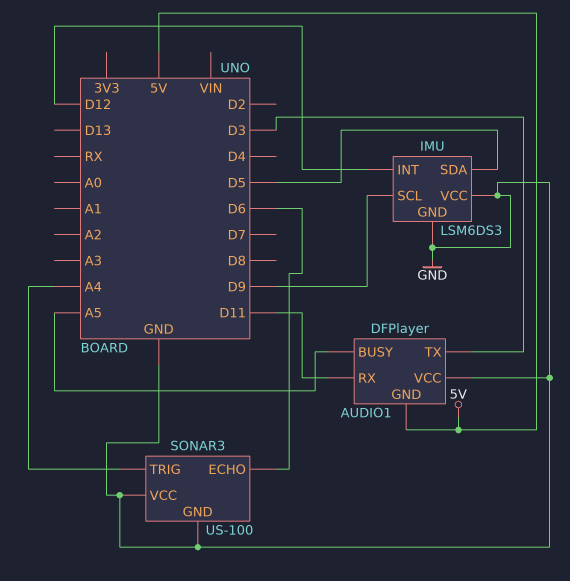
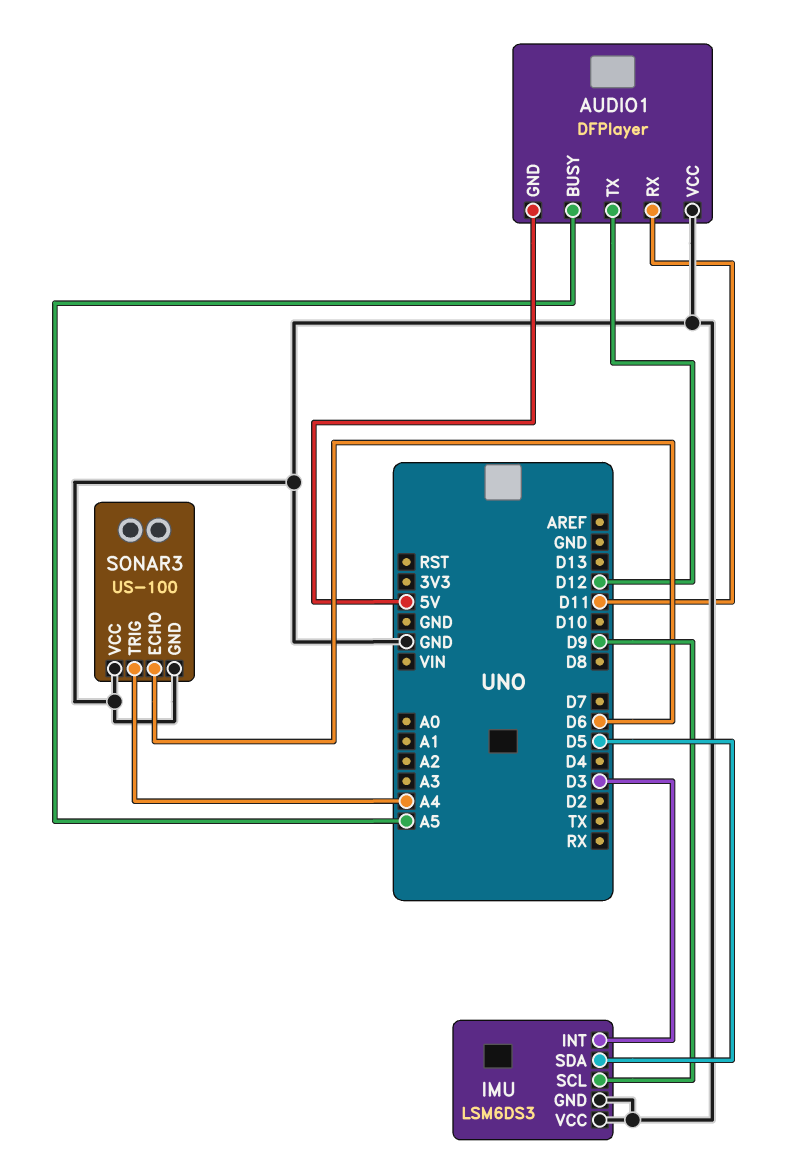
AUDIO1 pin TX: D3 -> D12
IMU pin INT: D12 -> D3

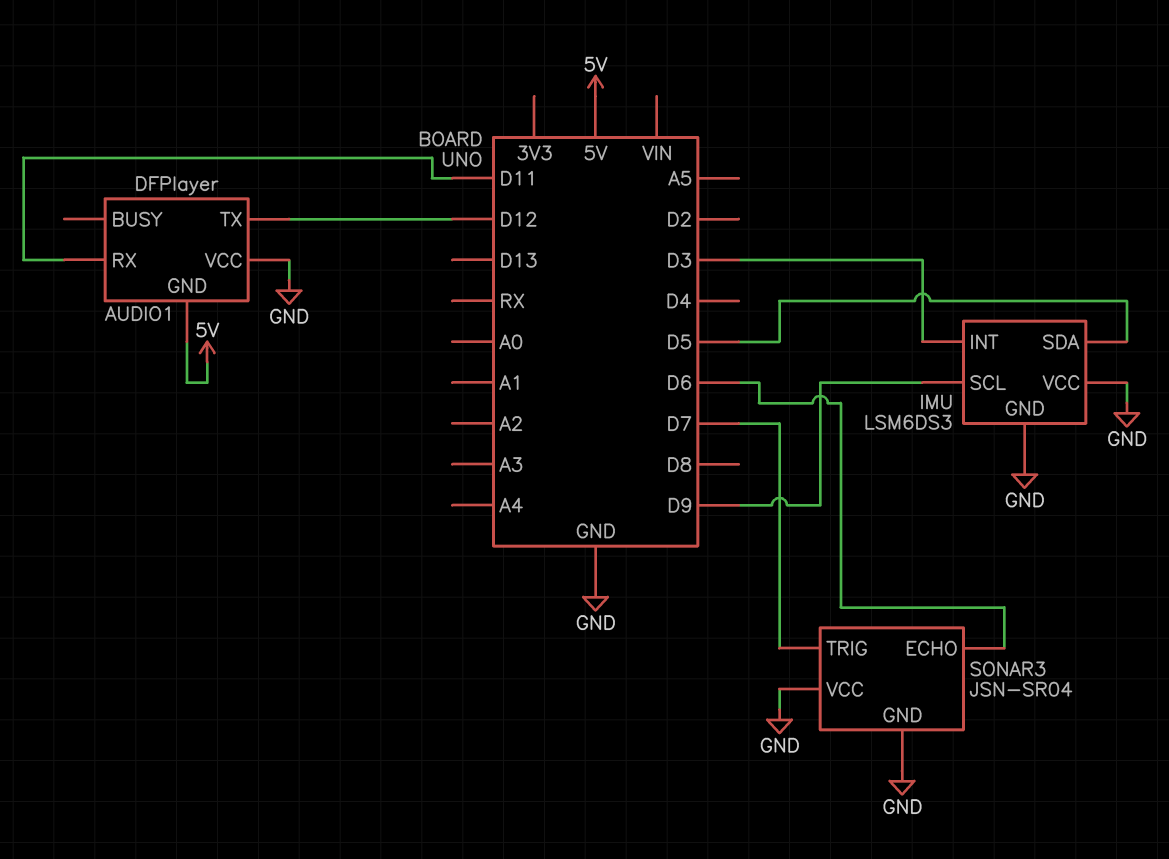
AUDIO1 pin BUSY: A5 -> none
SONAR3: US-100 -> JSN-SR04
SONAR3 pin TRIG: A4 -> D7

